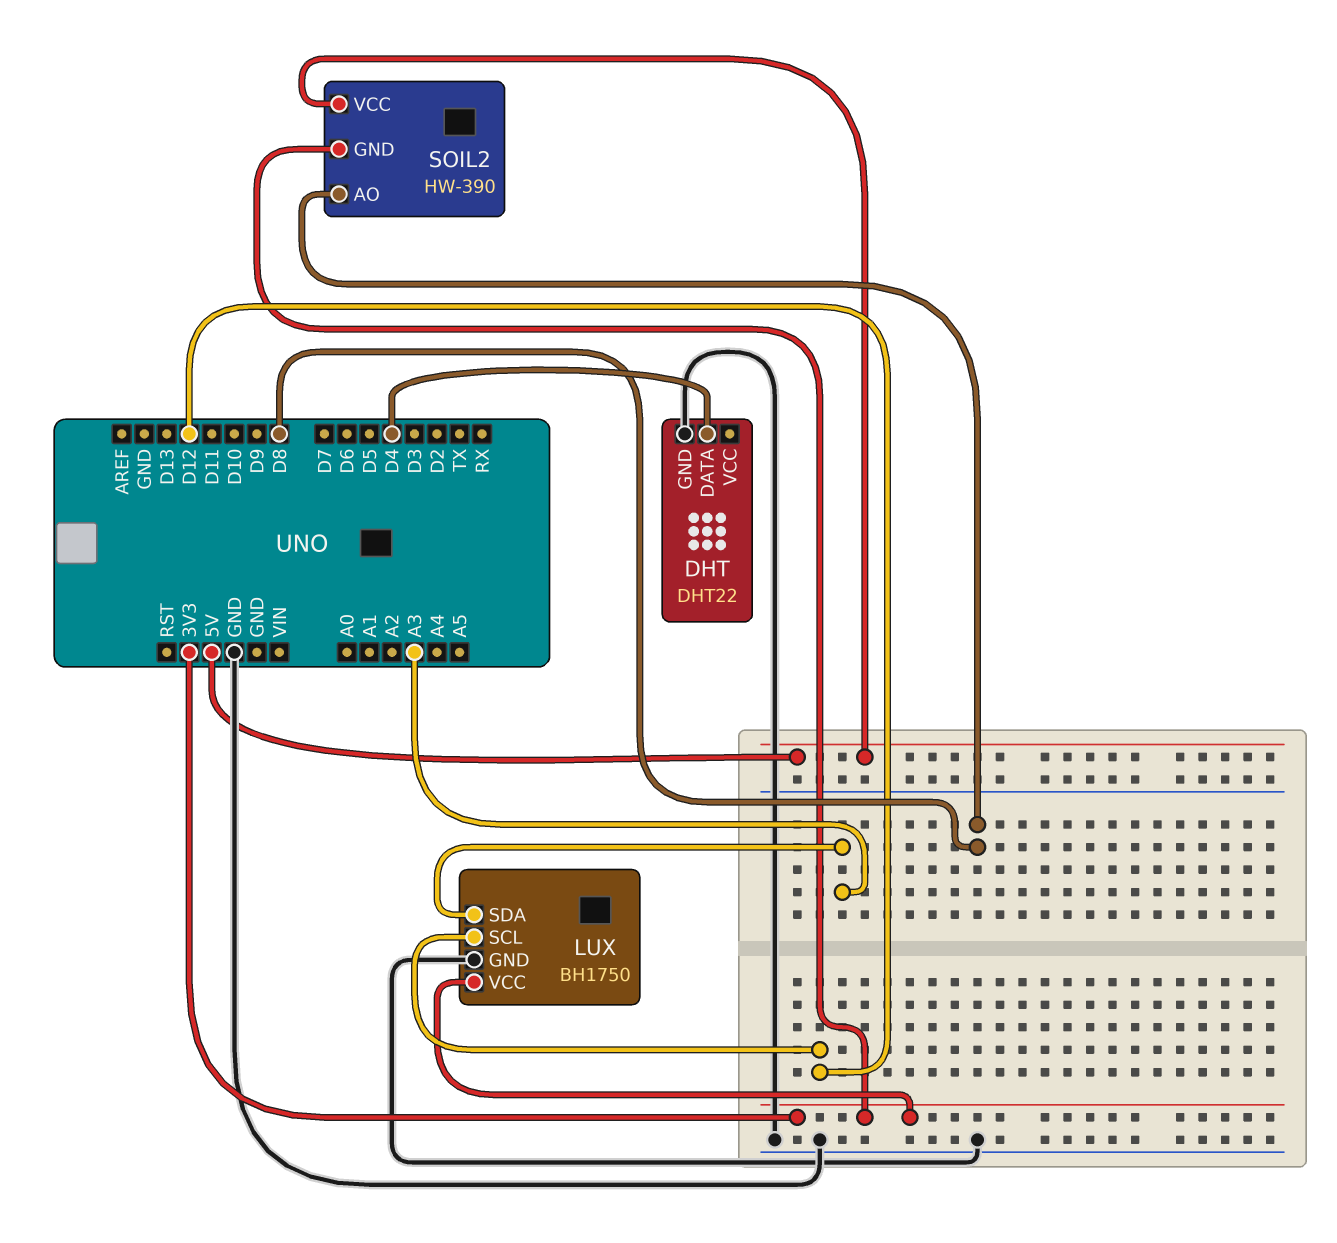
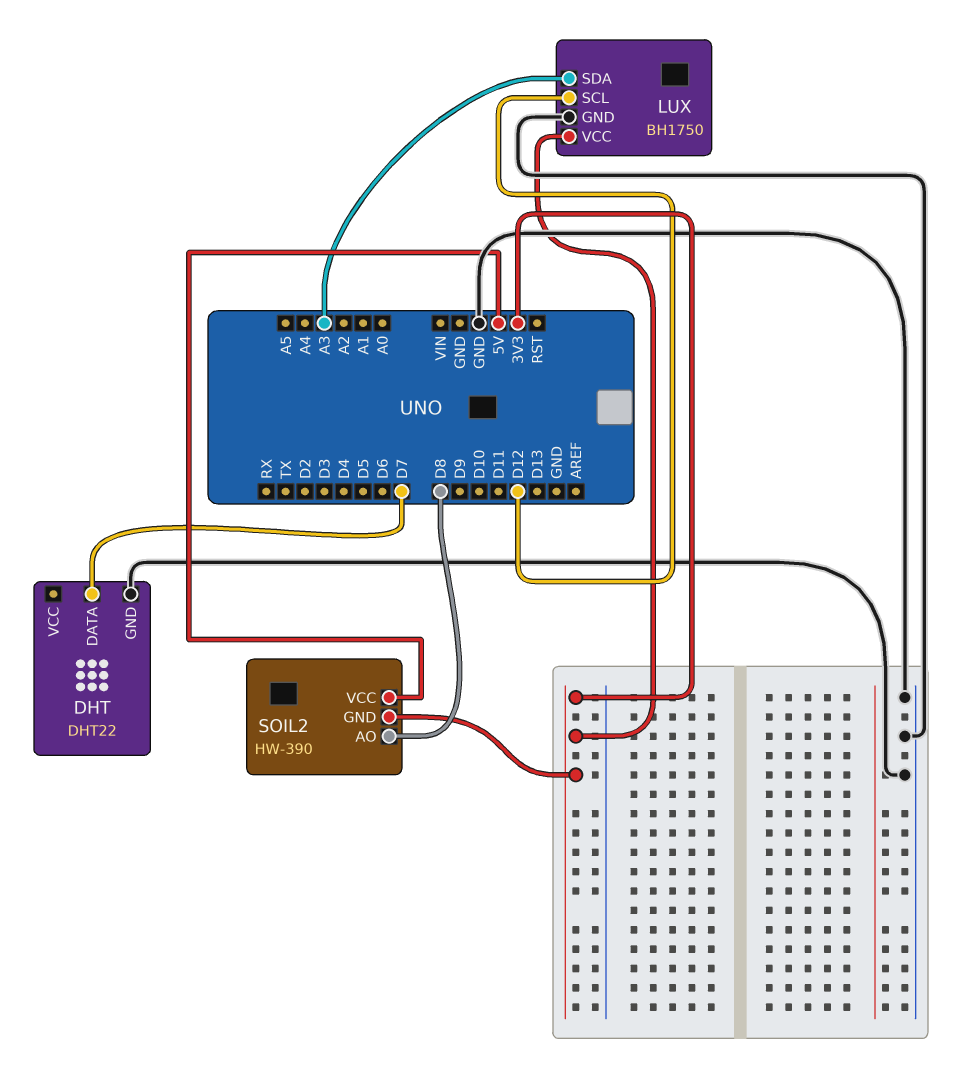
DHT pin DATA: D4 -> D7

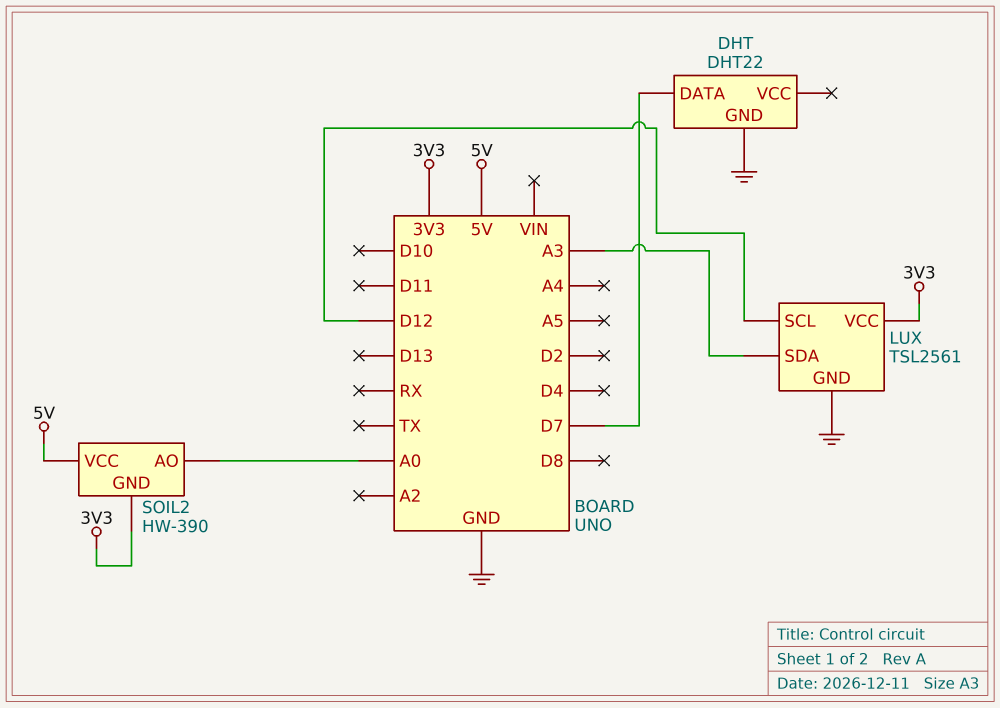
LUX: BH1750 -> TSL2561
SOIL2 pin AO: D8 -> A0

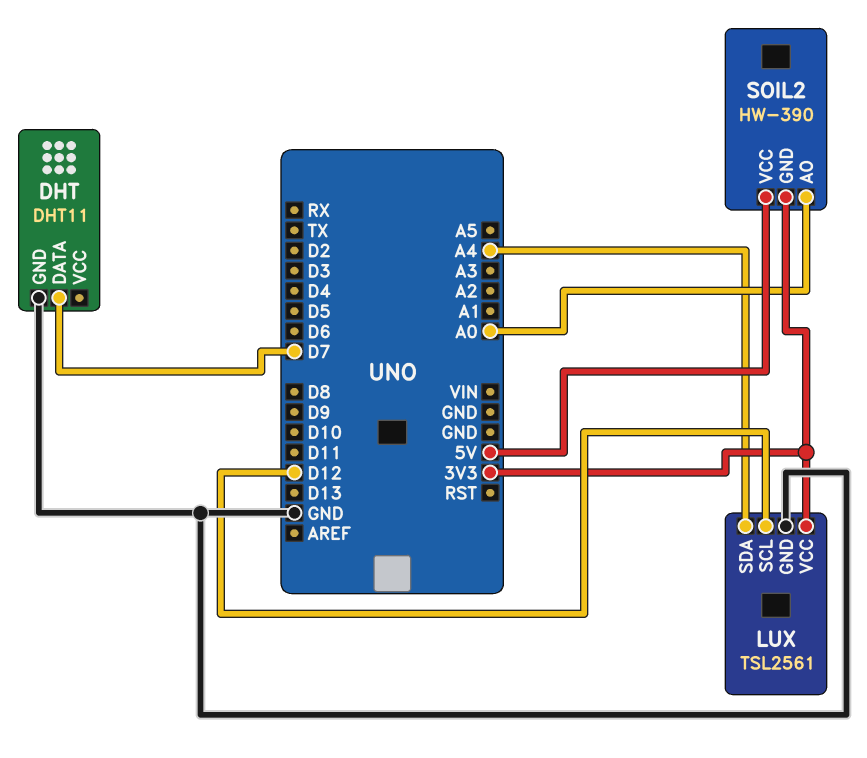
DHT: DHT22 -> DHT11
LUX pin SDA: A3 -> A4

